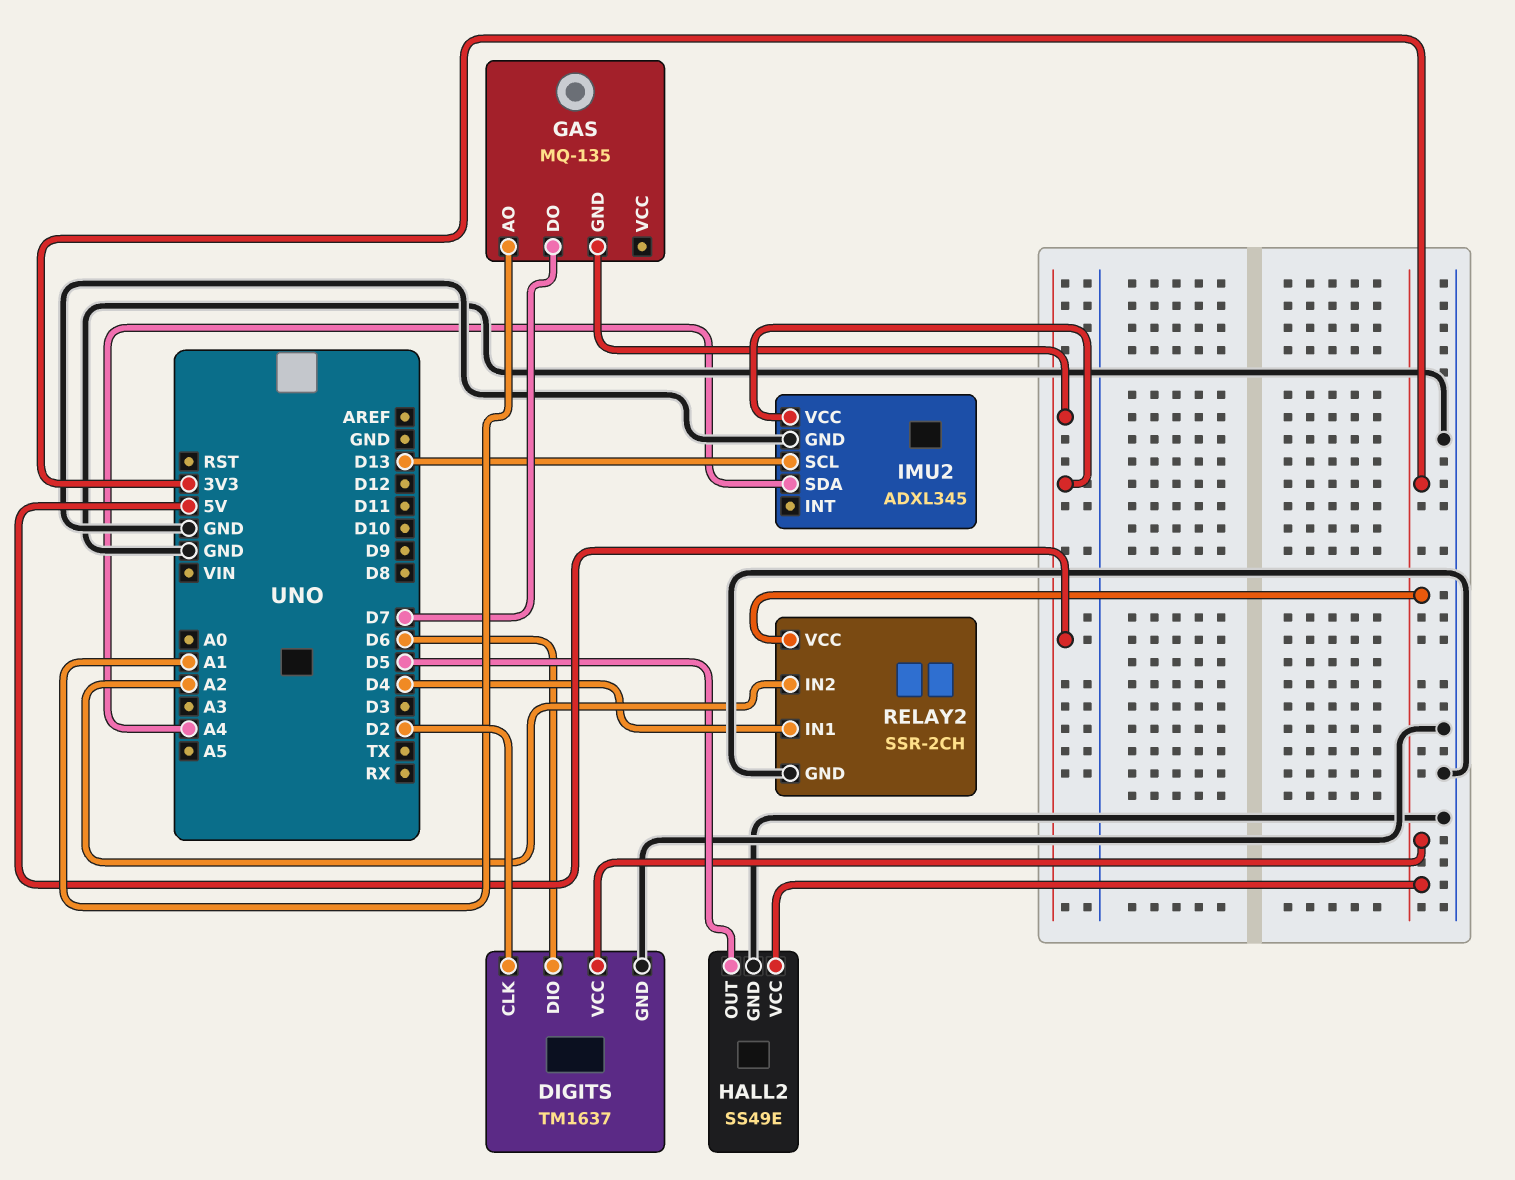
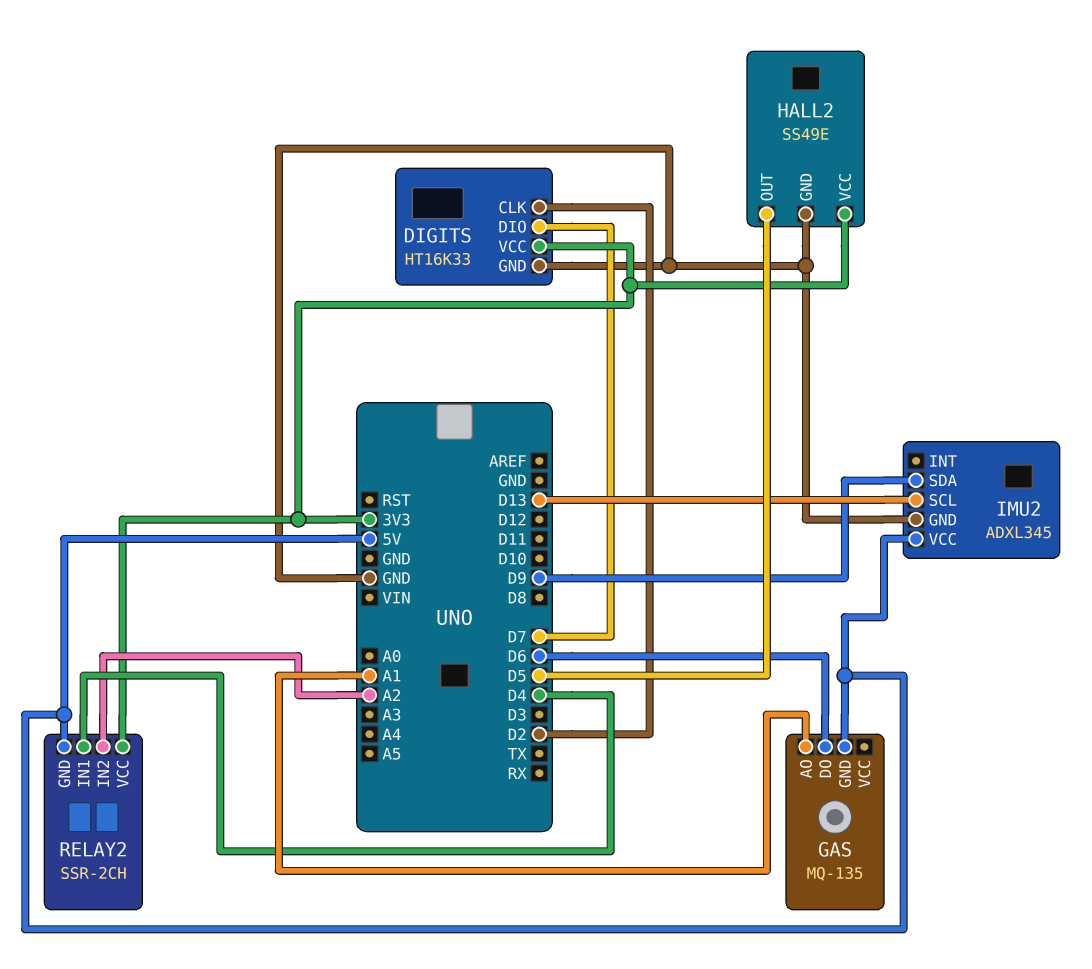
DIGITS: TM1637 -> HT16K33
DIGITS pin DIO: D6 -> D7
GAS pin DO: D7 -> D6
IMU2 pin SDA: A4 -> D9
RELAY2 pin GND: GND -> 5V

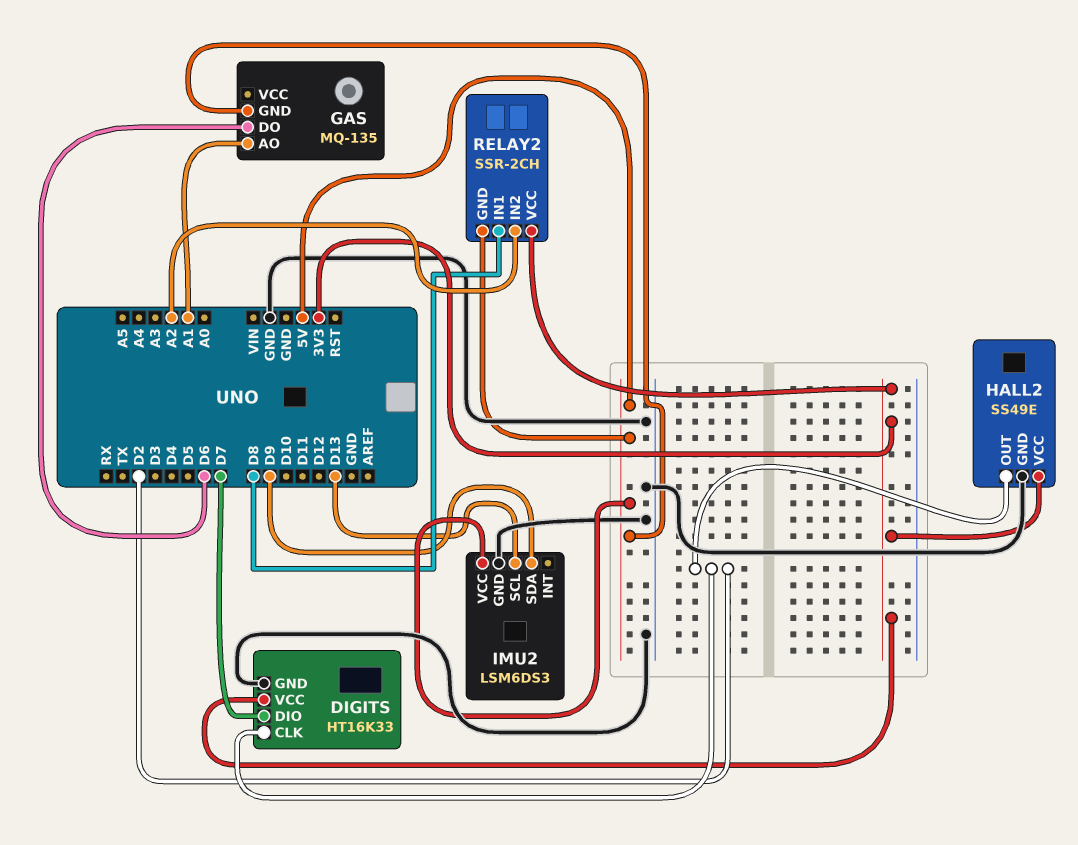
HALL2 pin OUT: D5 -> D2
IMU2: ADXL345 -> LSM6DS3
RELAY2 pin IN1: D4 -> D8

